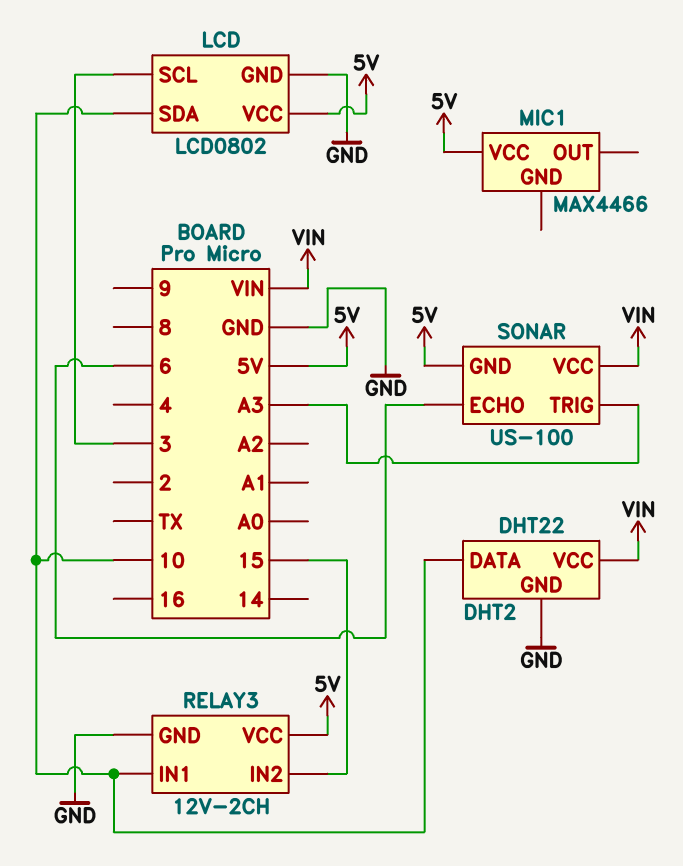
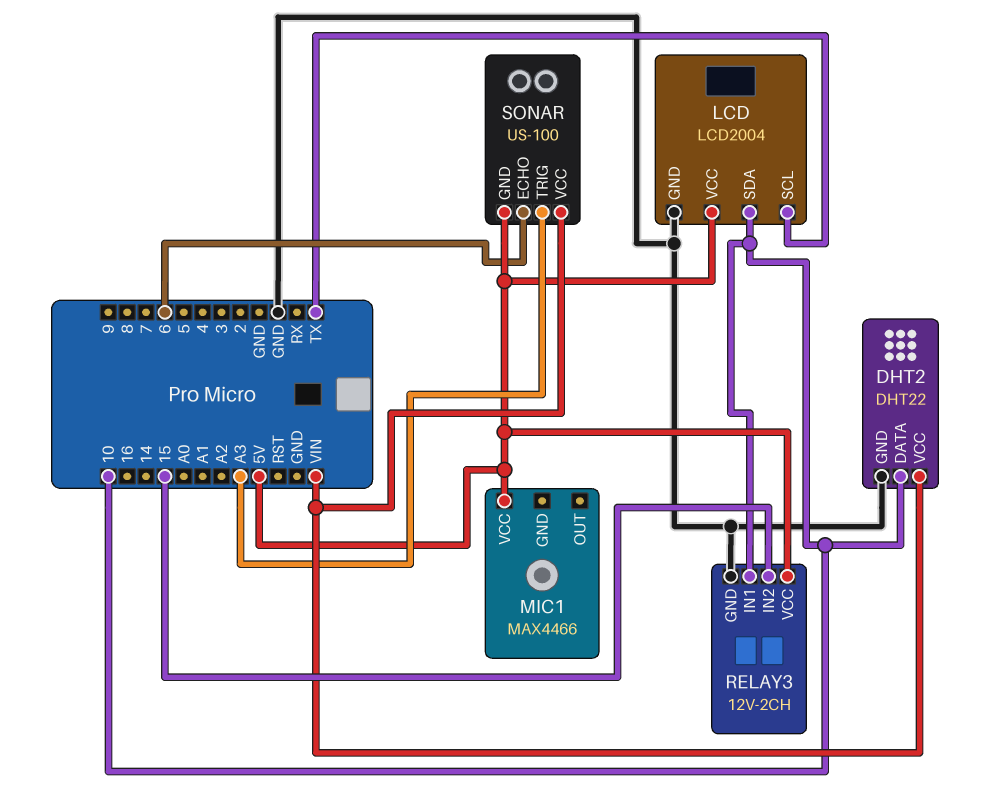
LCD: LCD0802 -> LCD2004
LCD pin SCL: 3 -> TX

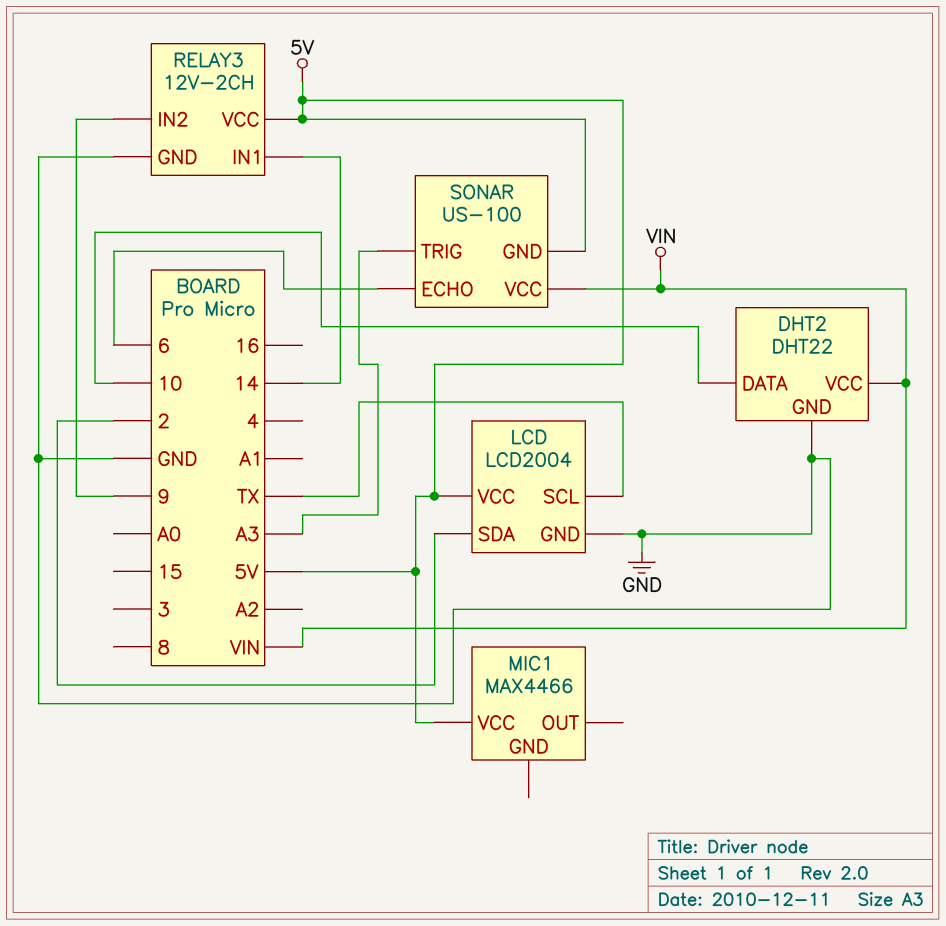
LCD pin SDA: 10 -> 2
RELAY3 pin IN1: 10 -> 14
RELAY3 pin IN2: 15 -> 9

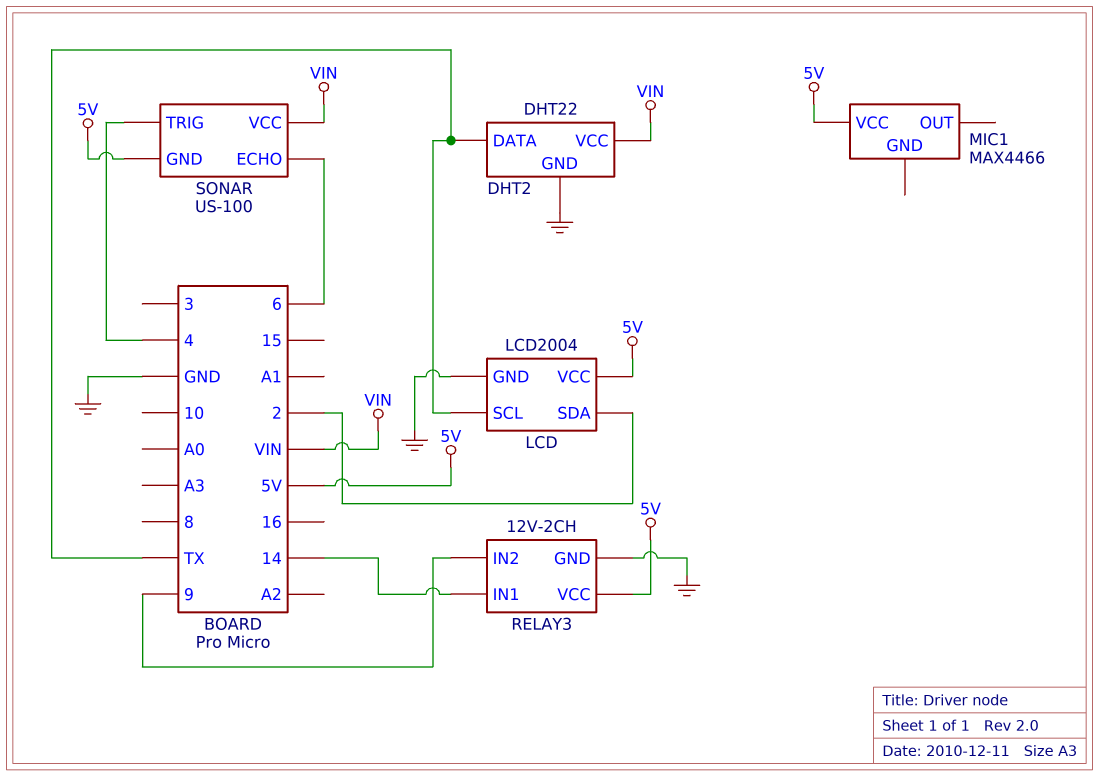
DHT2 pin DATA: 10 -> TX
SONAR pin TRIG: A3 -> 4

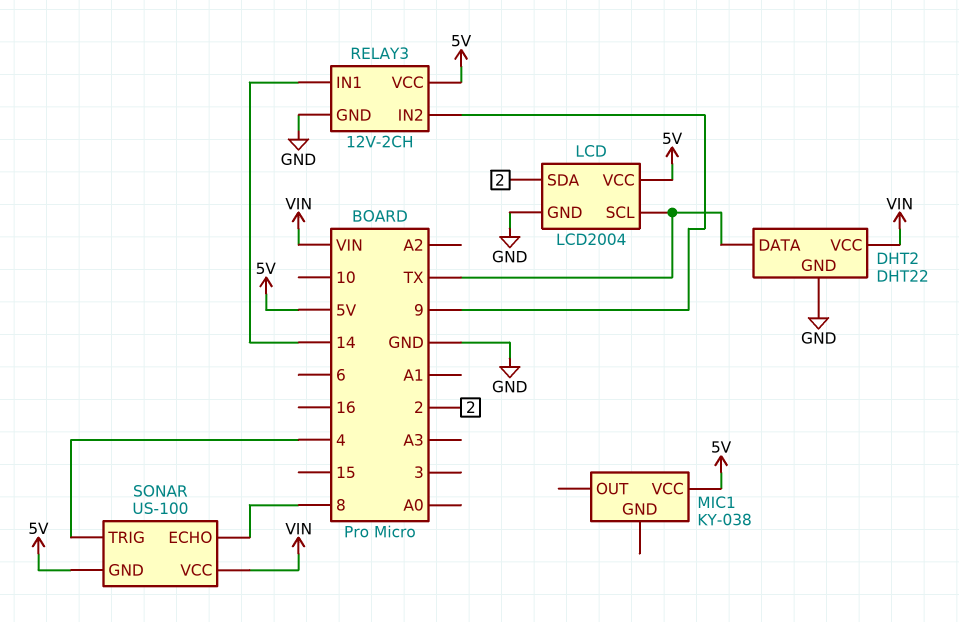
MIC1: MAX4466 -> KY-038
SONAR pin ECHO: 6 -> 8

